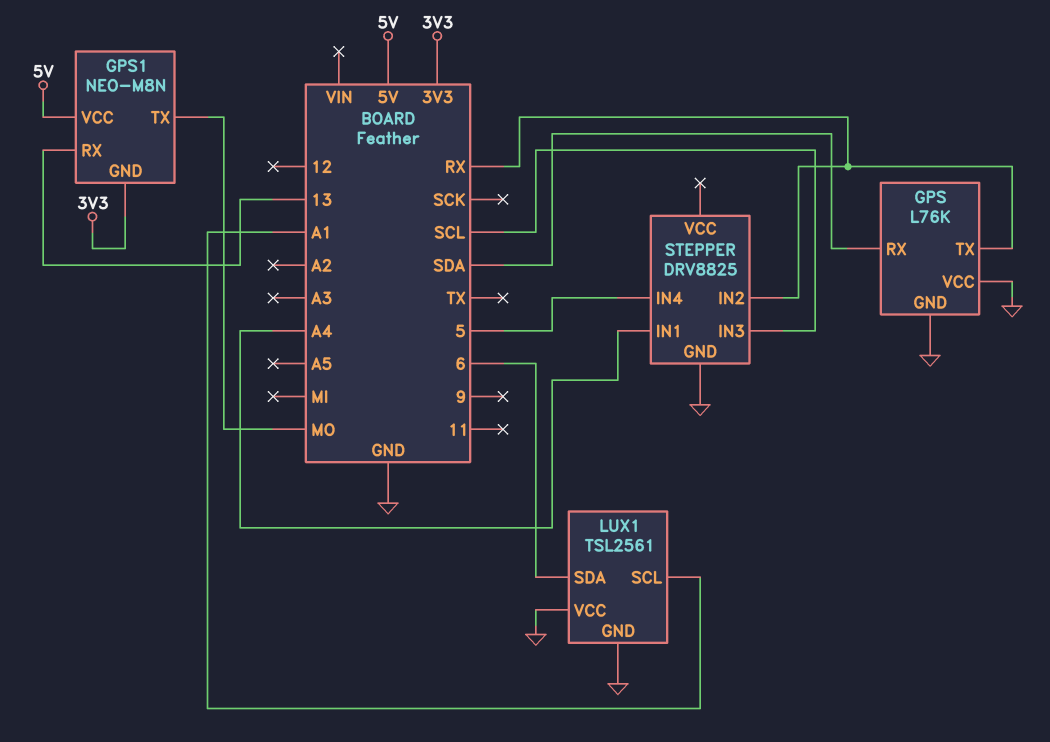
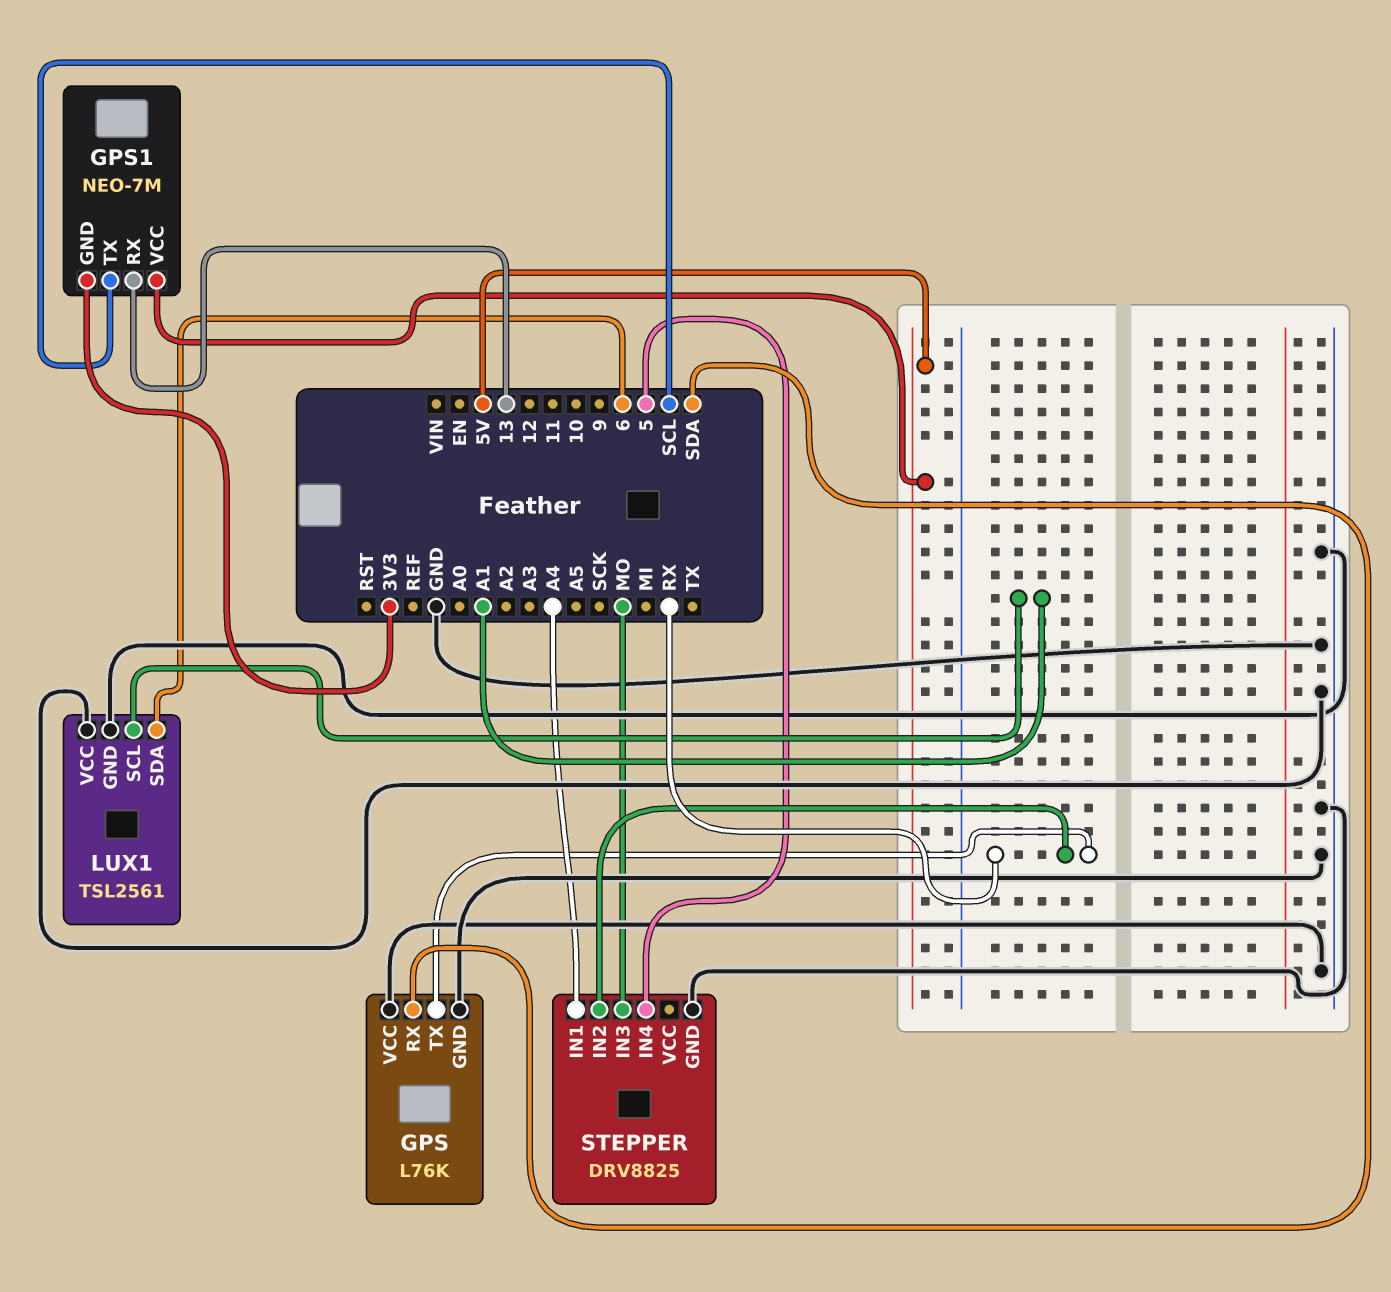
GPS1: NEO-M8N -> NEO-7M
GPS1 pin TX: MO -> SCL
STEPPER pin IN3: SCL -> MO

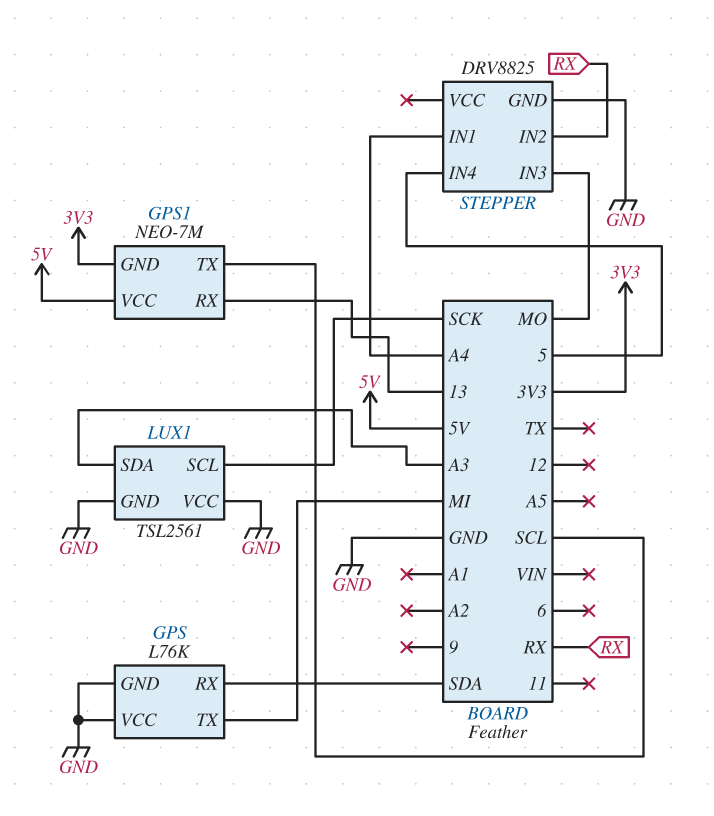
GPS pin TX: RX -> MI
LUX1 pin SCL: A1 -> SCK
LUX1 pin SDA: 6 -> A3

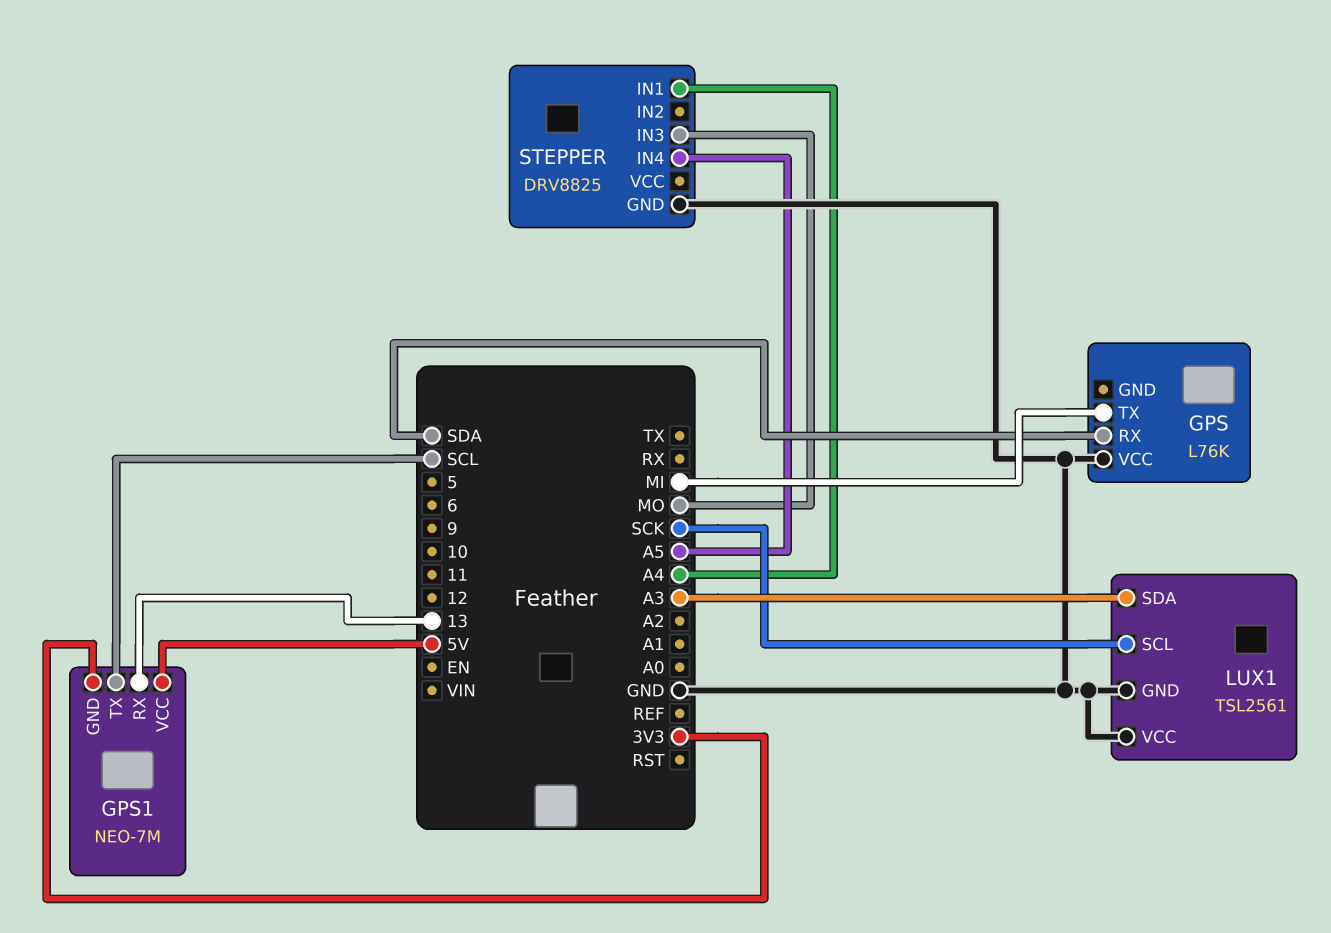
GPS pin GND: GND -> none
STEPPER pin IN2: RX -> none
STEPPER pin IN4: 5 -> A5

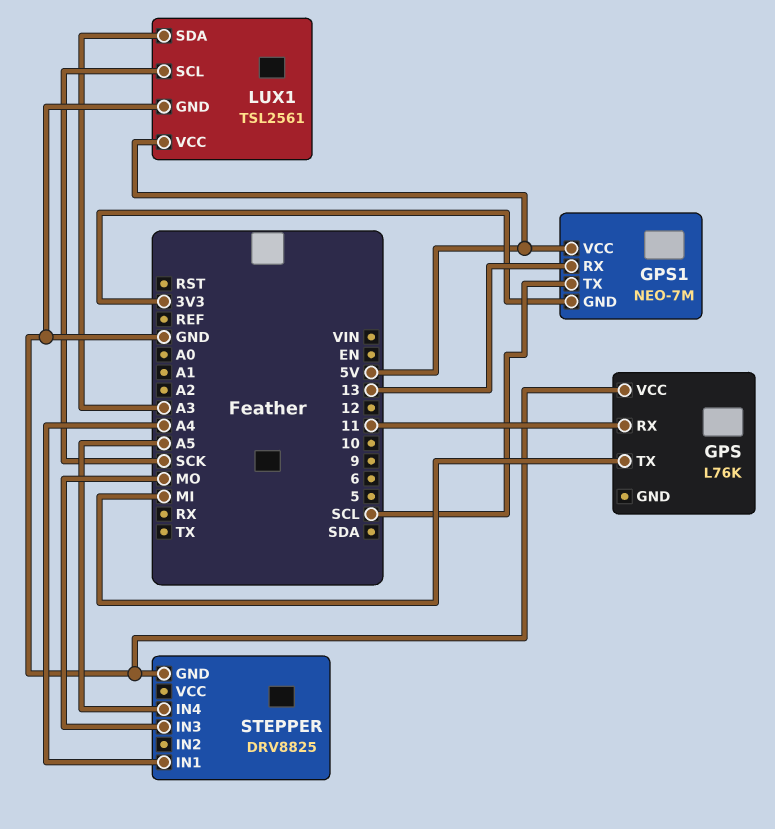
GPS pin RX: SDA -> 11
LUX1 pin VCC: GND -> 5V

